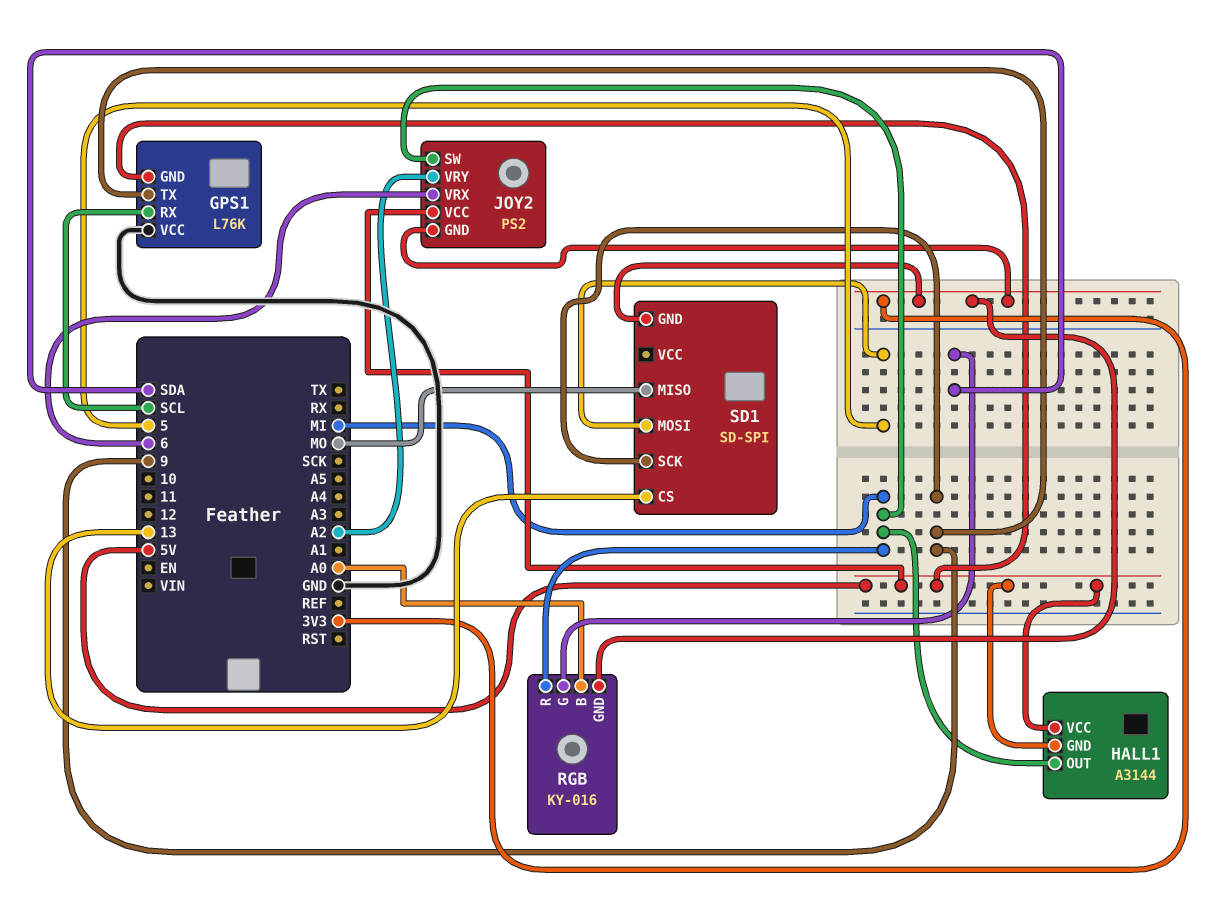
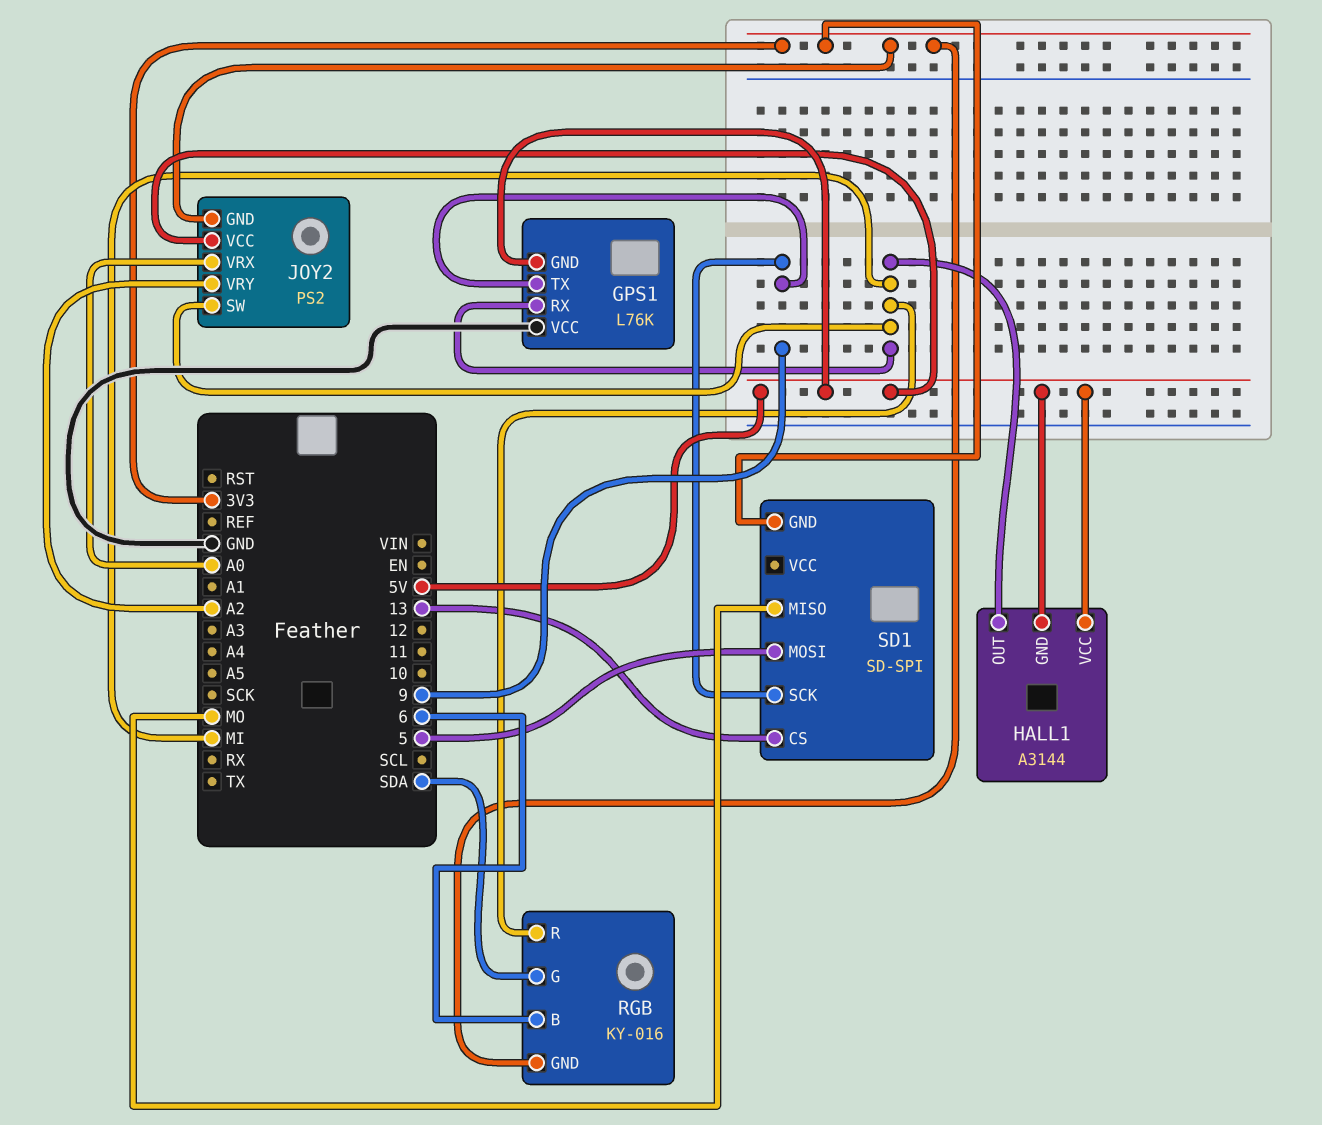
GPS1 pin RX: SCL -> MI
JOY2 pin VRX: 6 -> A0
RGB pin B: A0 -> 6

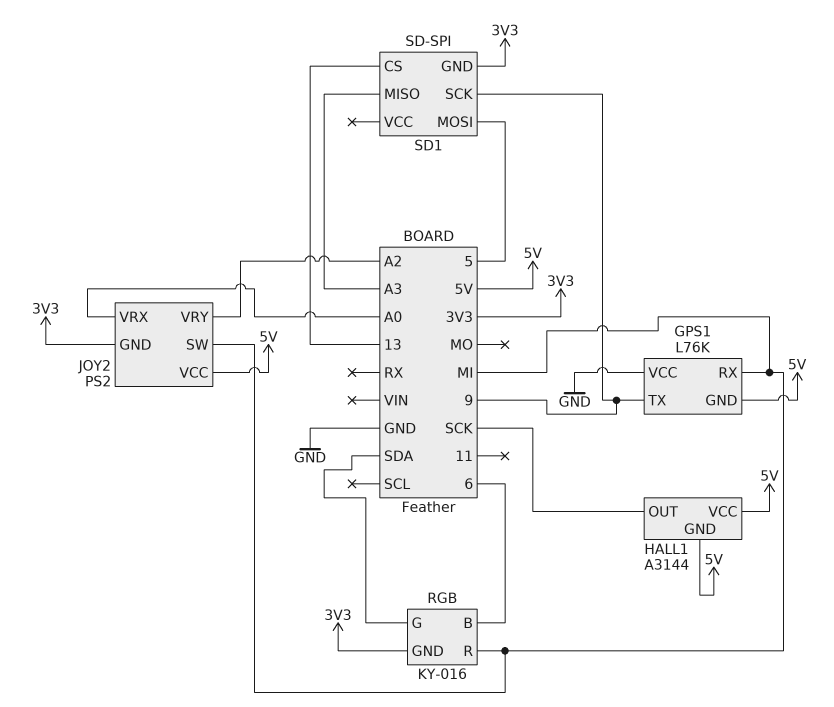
HALL1 pin OUT: MI -> SCK
SD1 pin MISO: MO -> A3

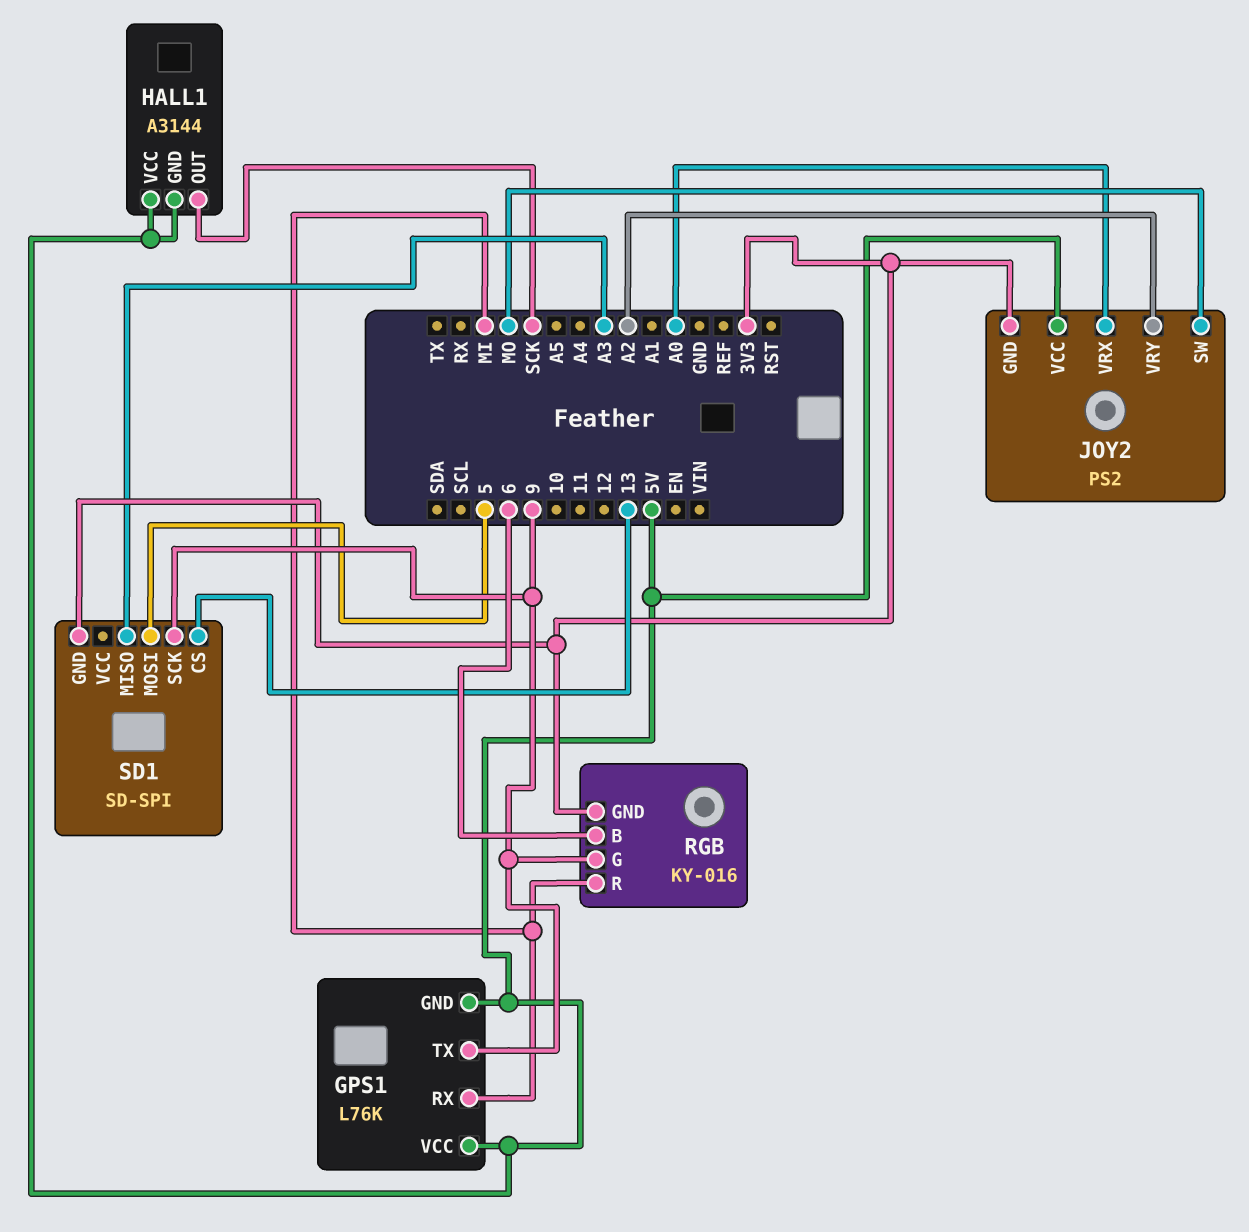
GPS1 pin VCC: GND -> 5V
JOY2 pin SW: MI -> MO
RGB pin G: SDA -> 9

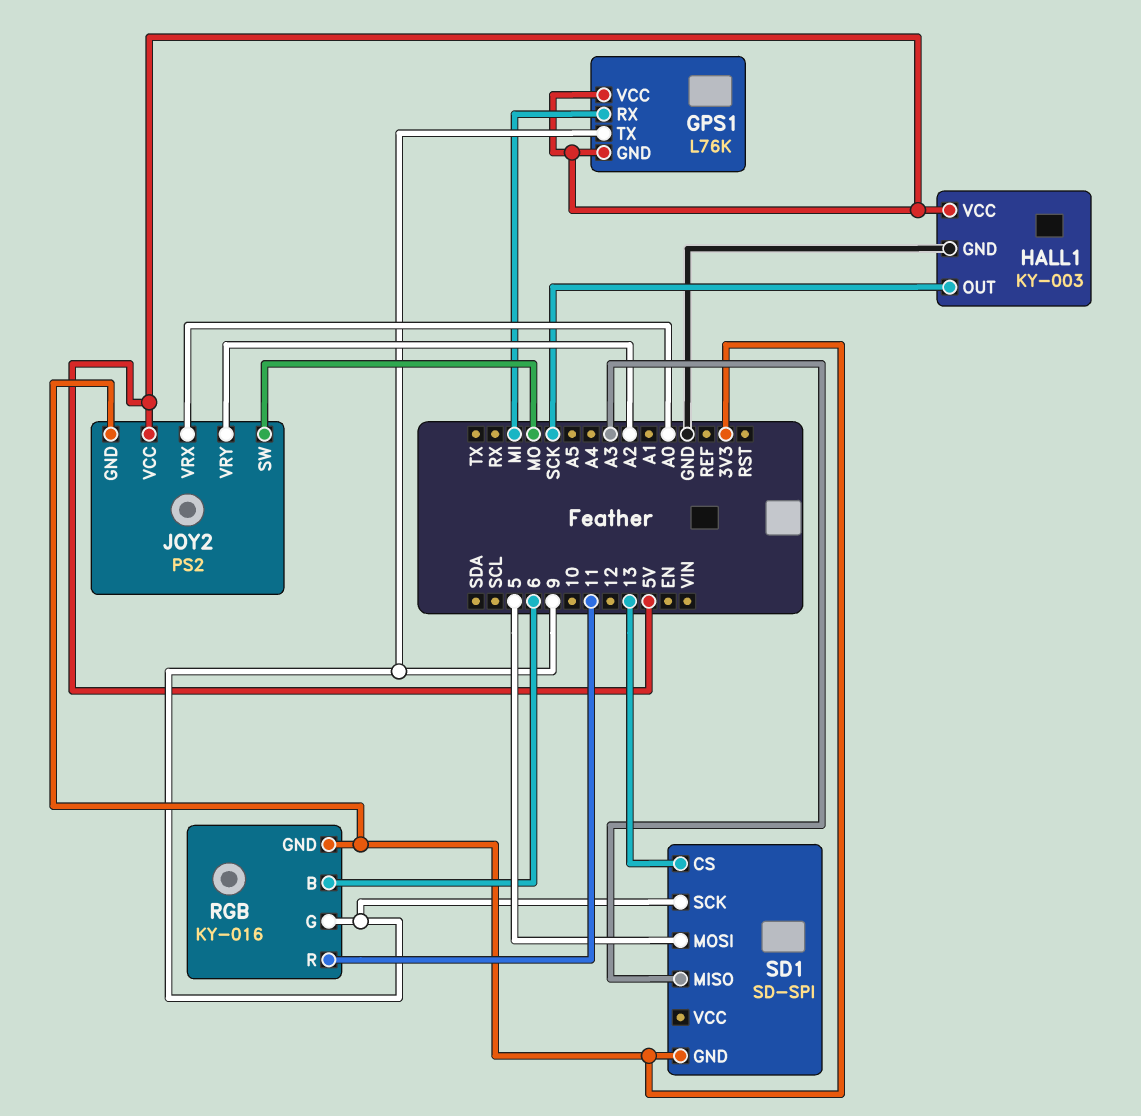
HALL1: A3144 -> KY-003
HALL1 pin GND: 5V -> GND
RGB pin R: MI -> 11

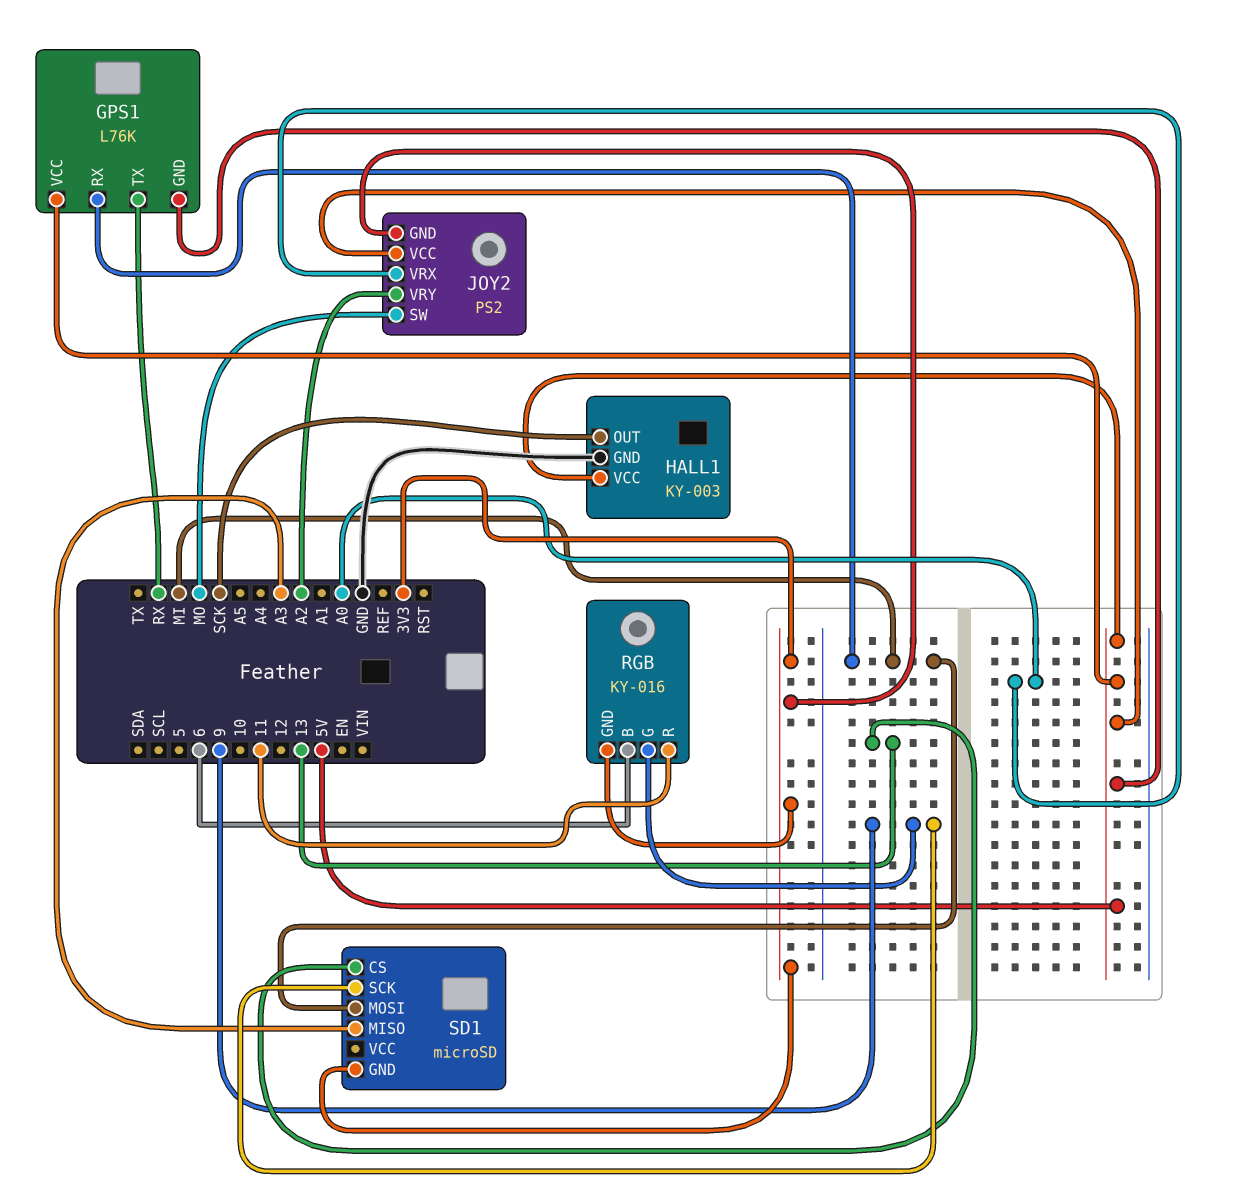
GPS1 pin TX: 9 -> RX
SD1: SD-SPI -> microSD
SD1 pin MOSI: 5 -> MI

